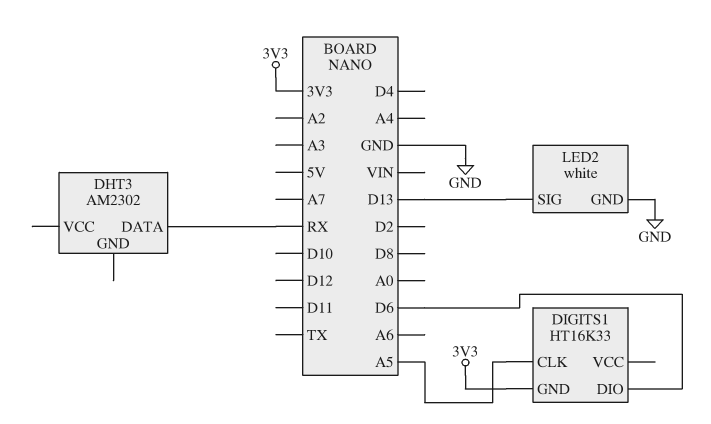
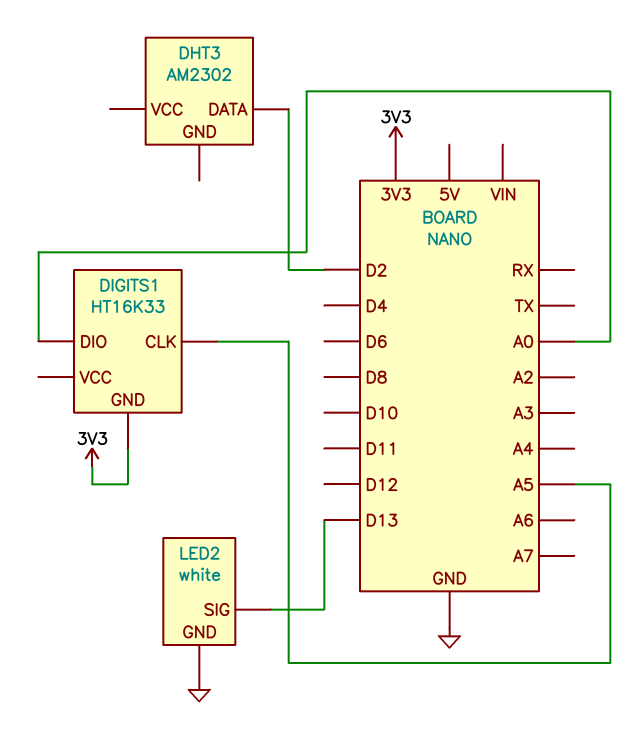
DHT3 pin DATA: RX -> D2
DIGITS1 pin DIO: D6 -> A0

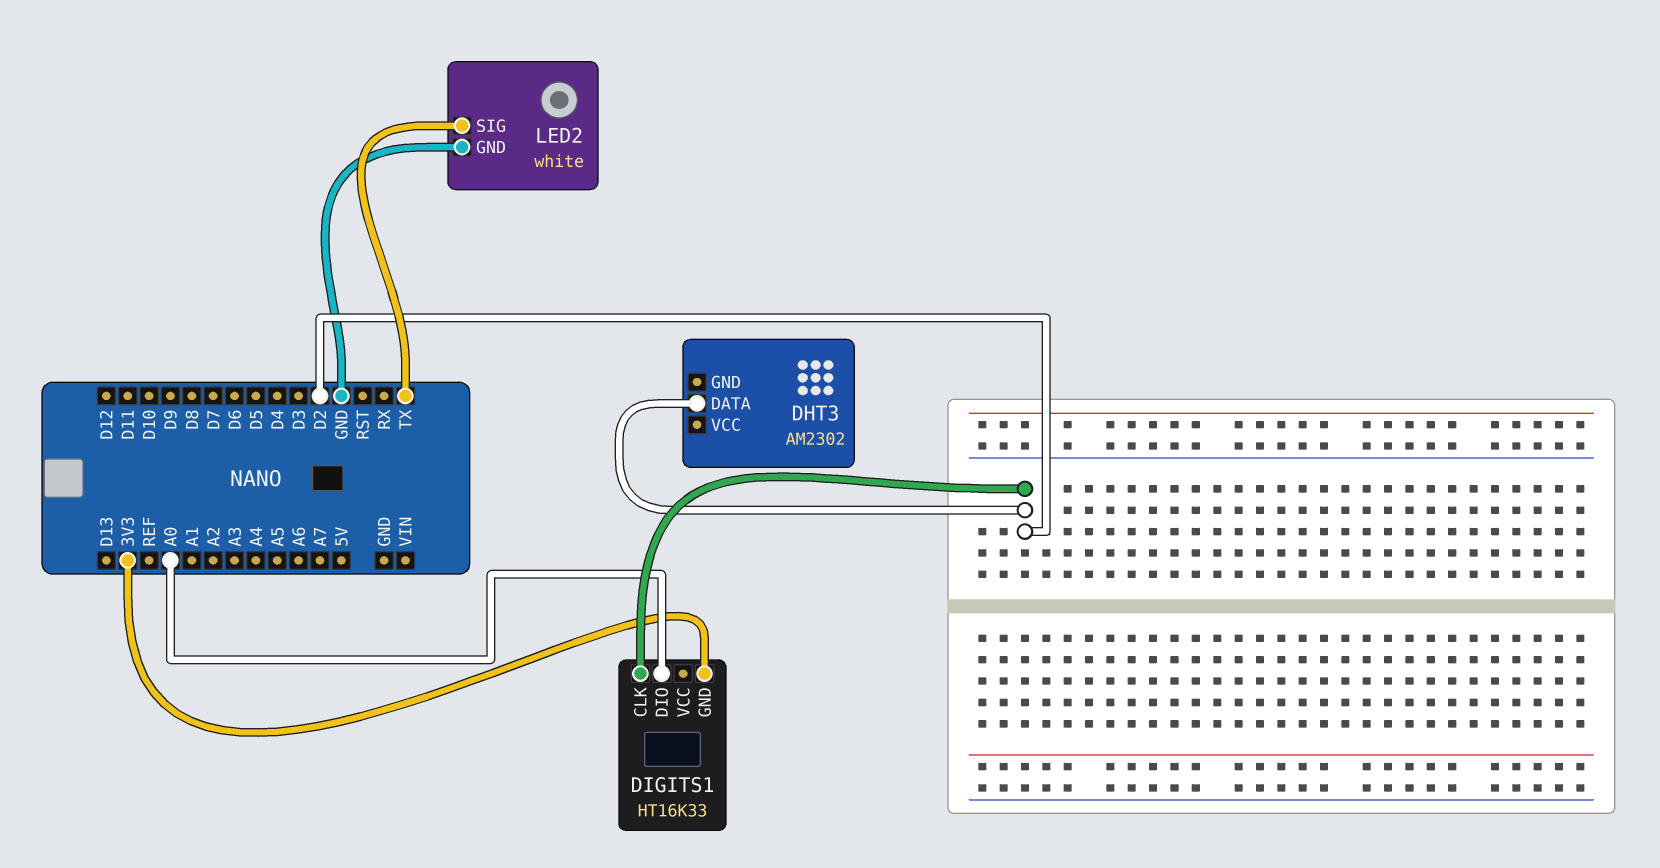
DIGITS1 pin CLK: A5 -> D2
LED2 pin SIG: D13 -> TX

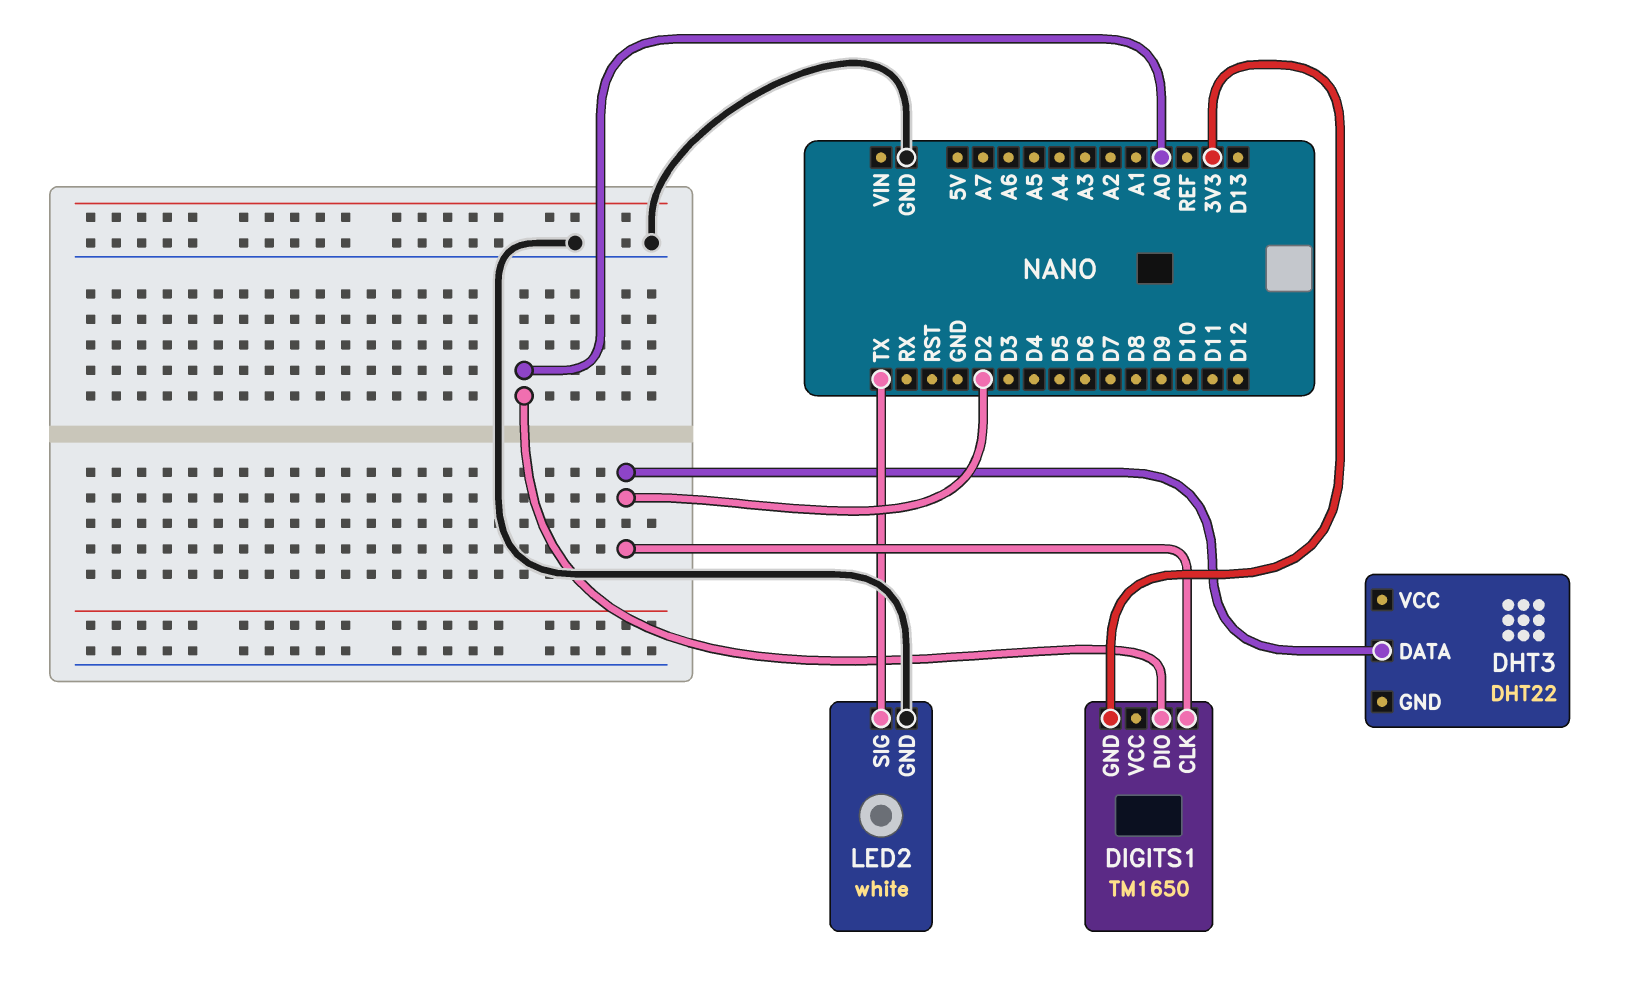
DHT3: AM2302 -> DHT22
DIGITS1: HT16K33 -> TM1650

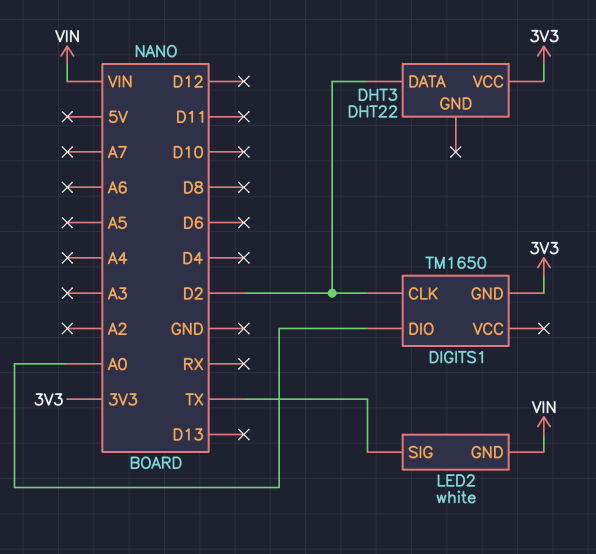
DHT3 pin VCC: none -> 3V3
LED2 pin GND: GND -> VIN

